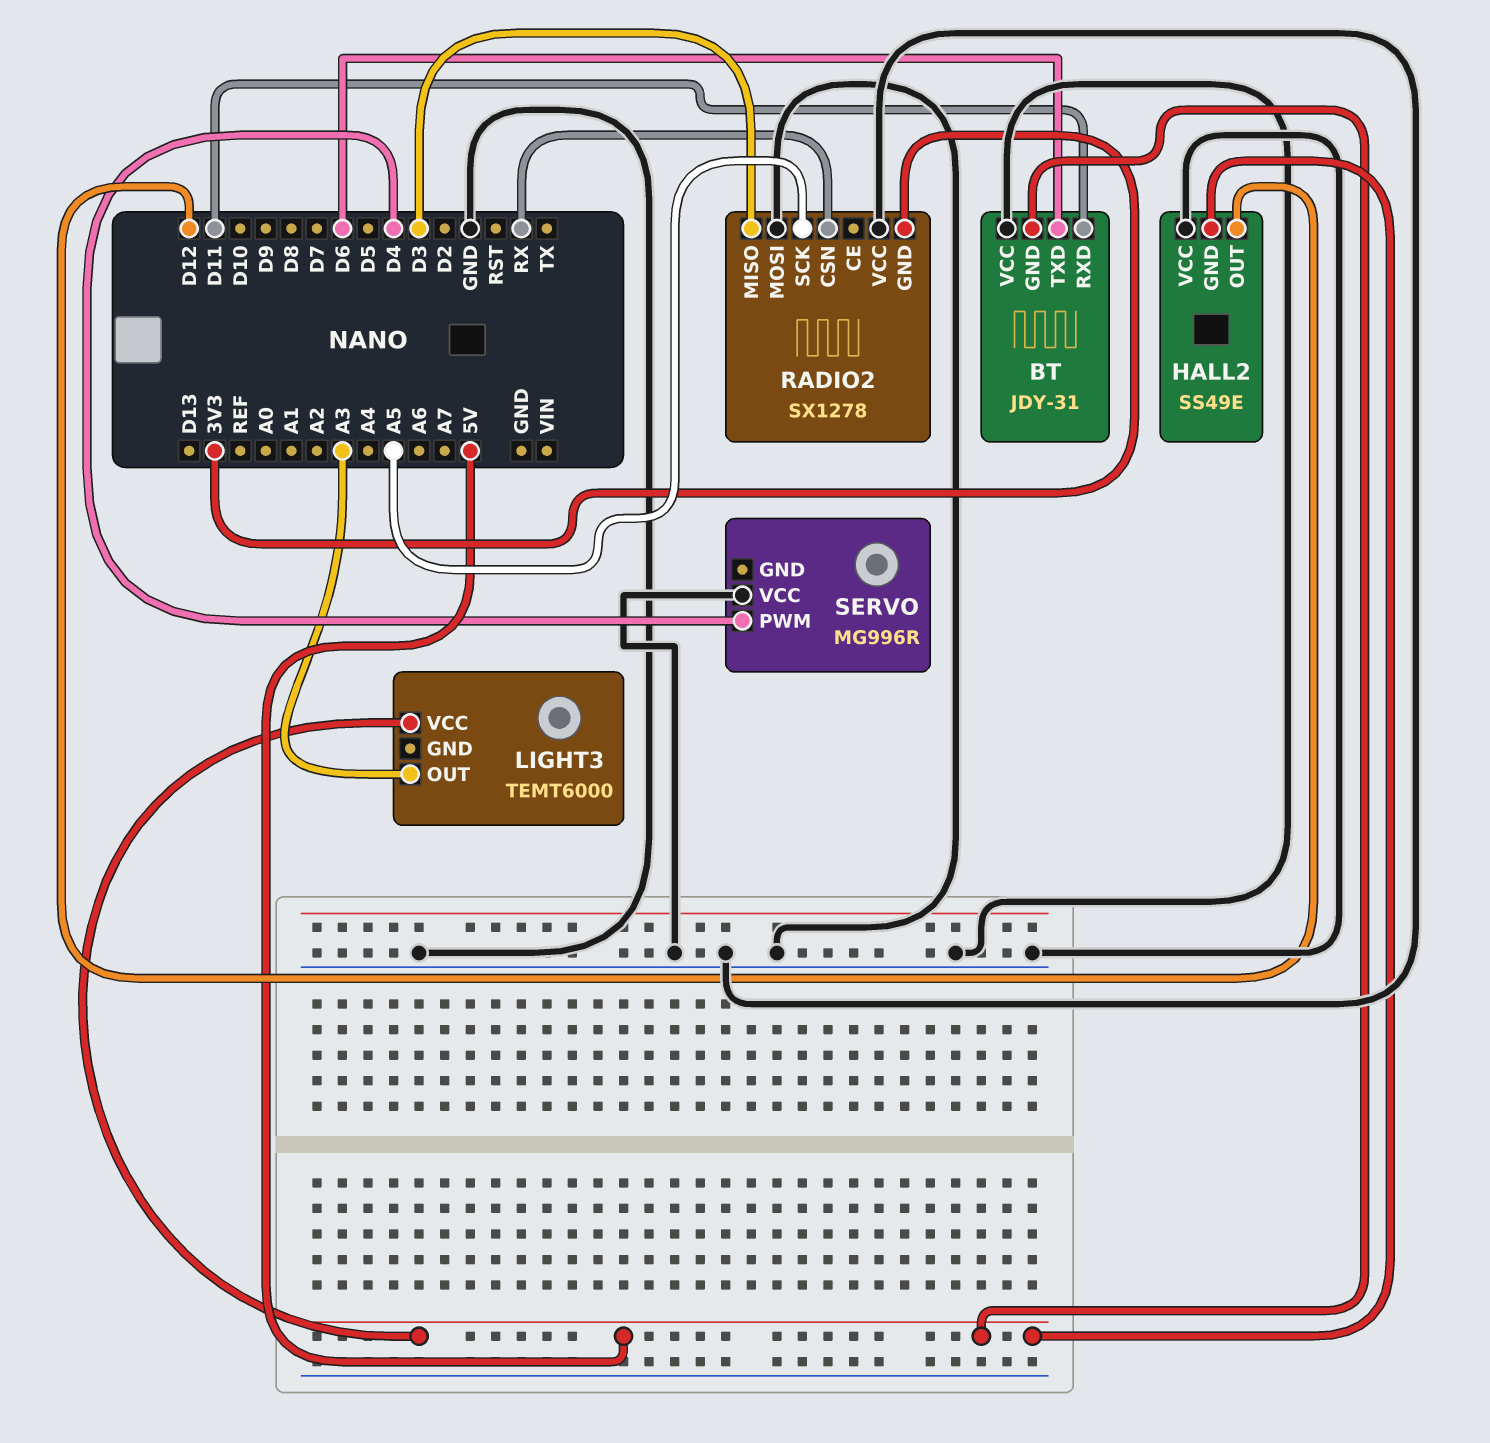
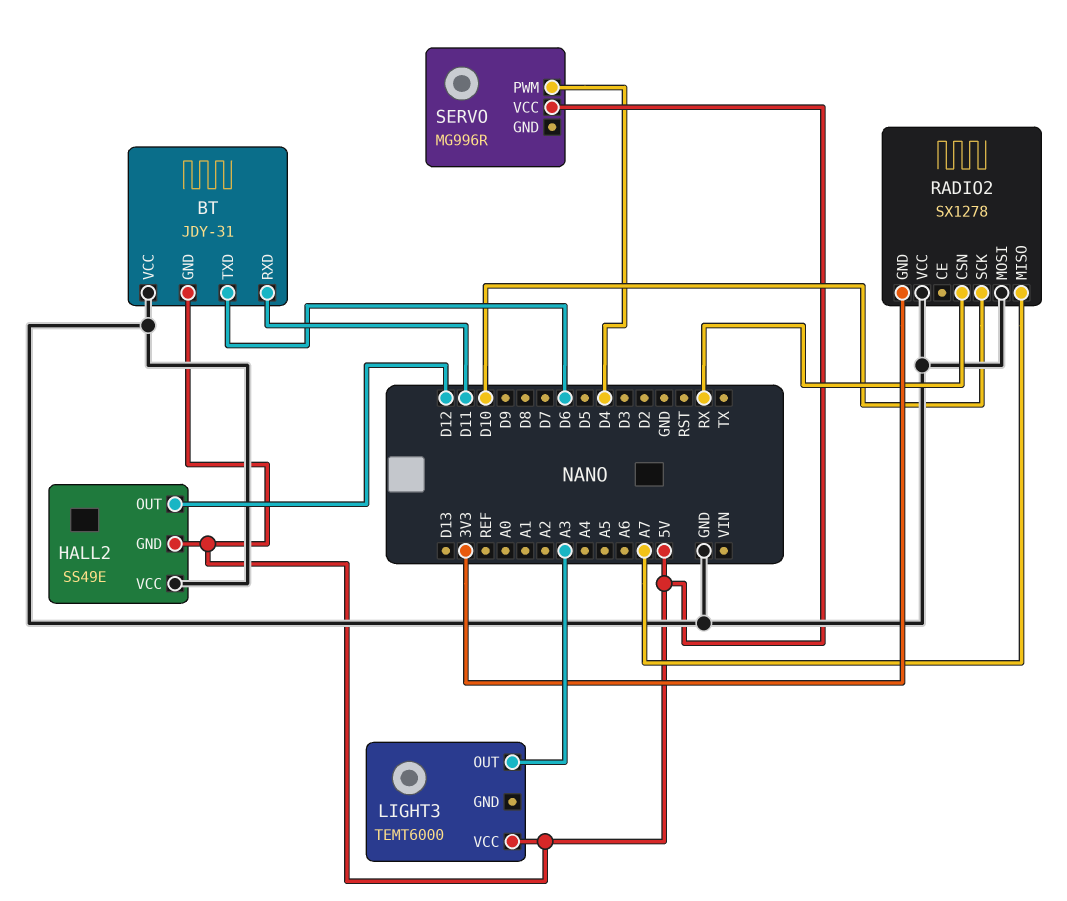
RADIO2 pin MISO: D3 -> A7
RADIO2 pin SCK: A5 -> D10
SERVO pin VCC: GND -> 5V

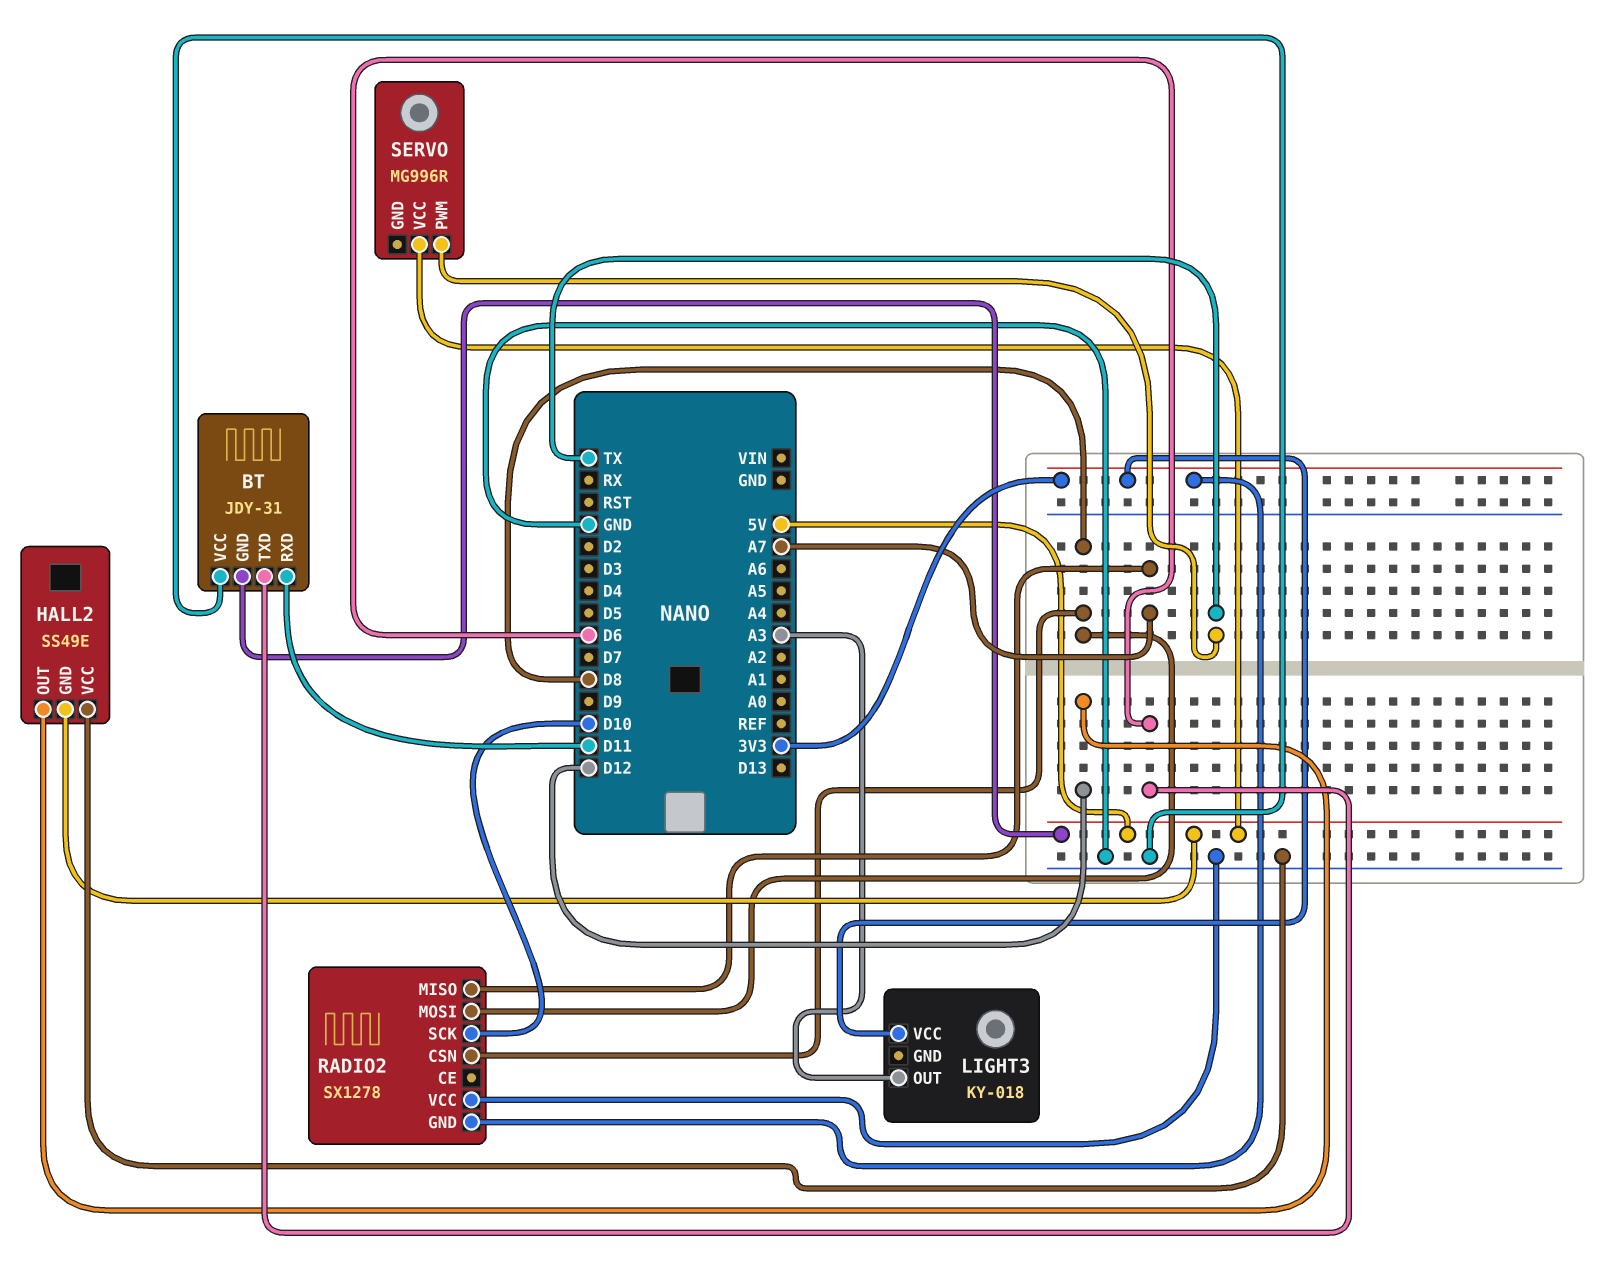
LIGHT3: TEMT6000 -> KY-018
LIGHT3 pin VCC: 5V -> 3V3
RADIO2 pin CSN: RX -> D8
RADIO2 pin MOSI: GND -> D8
SERVO pin PWM: D4 -> TX

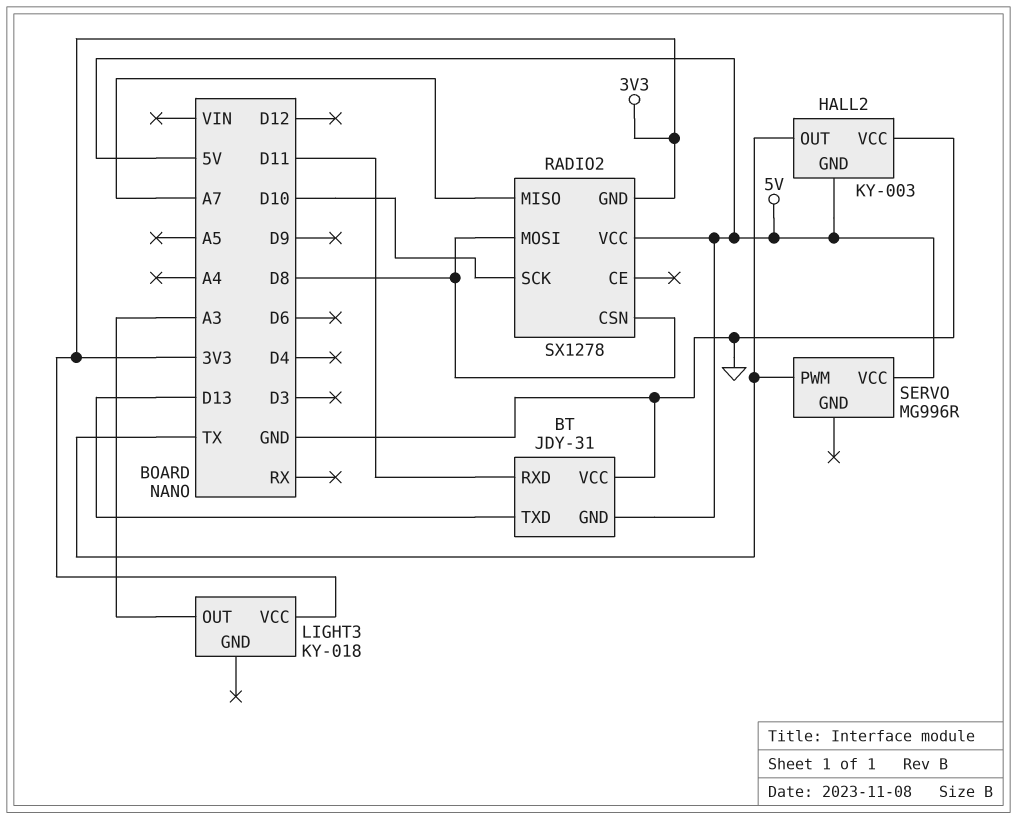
BT pin TXD: D6 -> D13
HALL2: SS49E -> KY-003
HALL2 pin OUT: D12 -> TX
RADIO2 pin VCC: GND -> 5V

